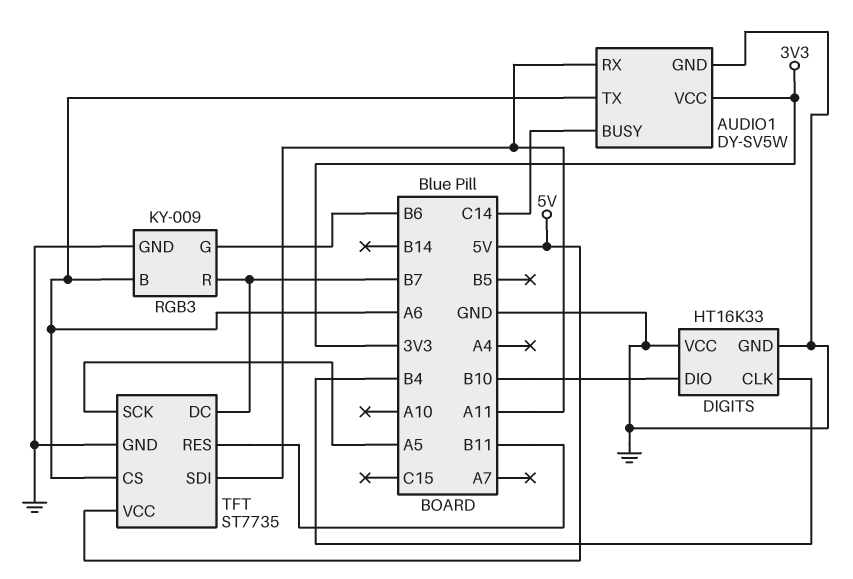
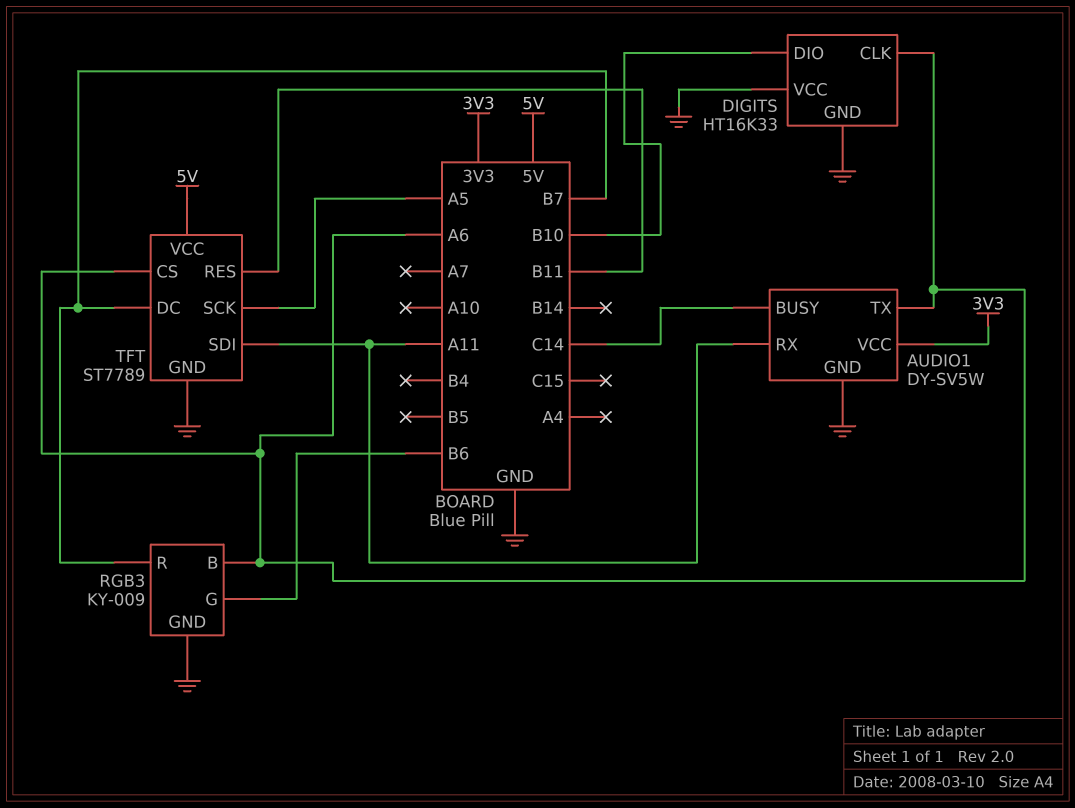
DIGITS pin CLK: B4 -> A6
TFT: ST7735 -> ST7789

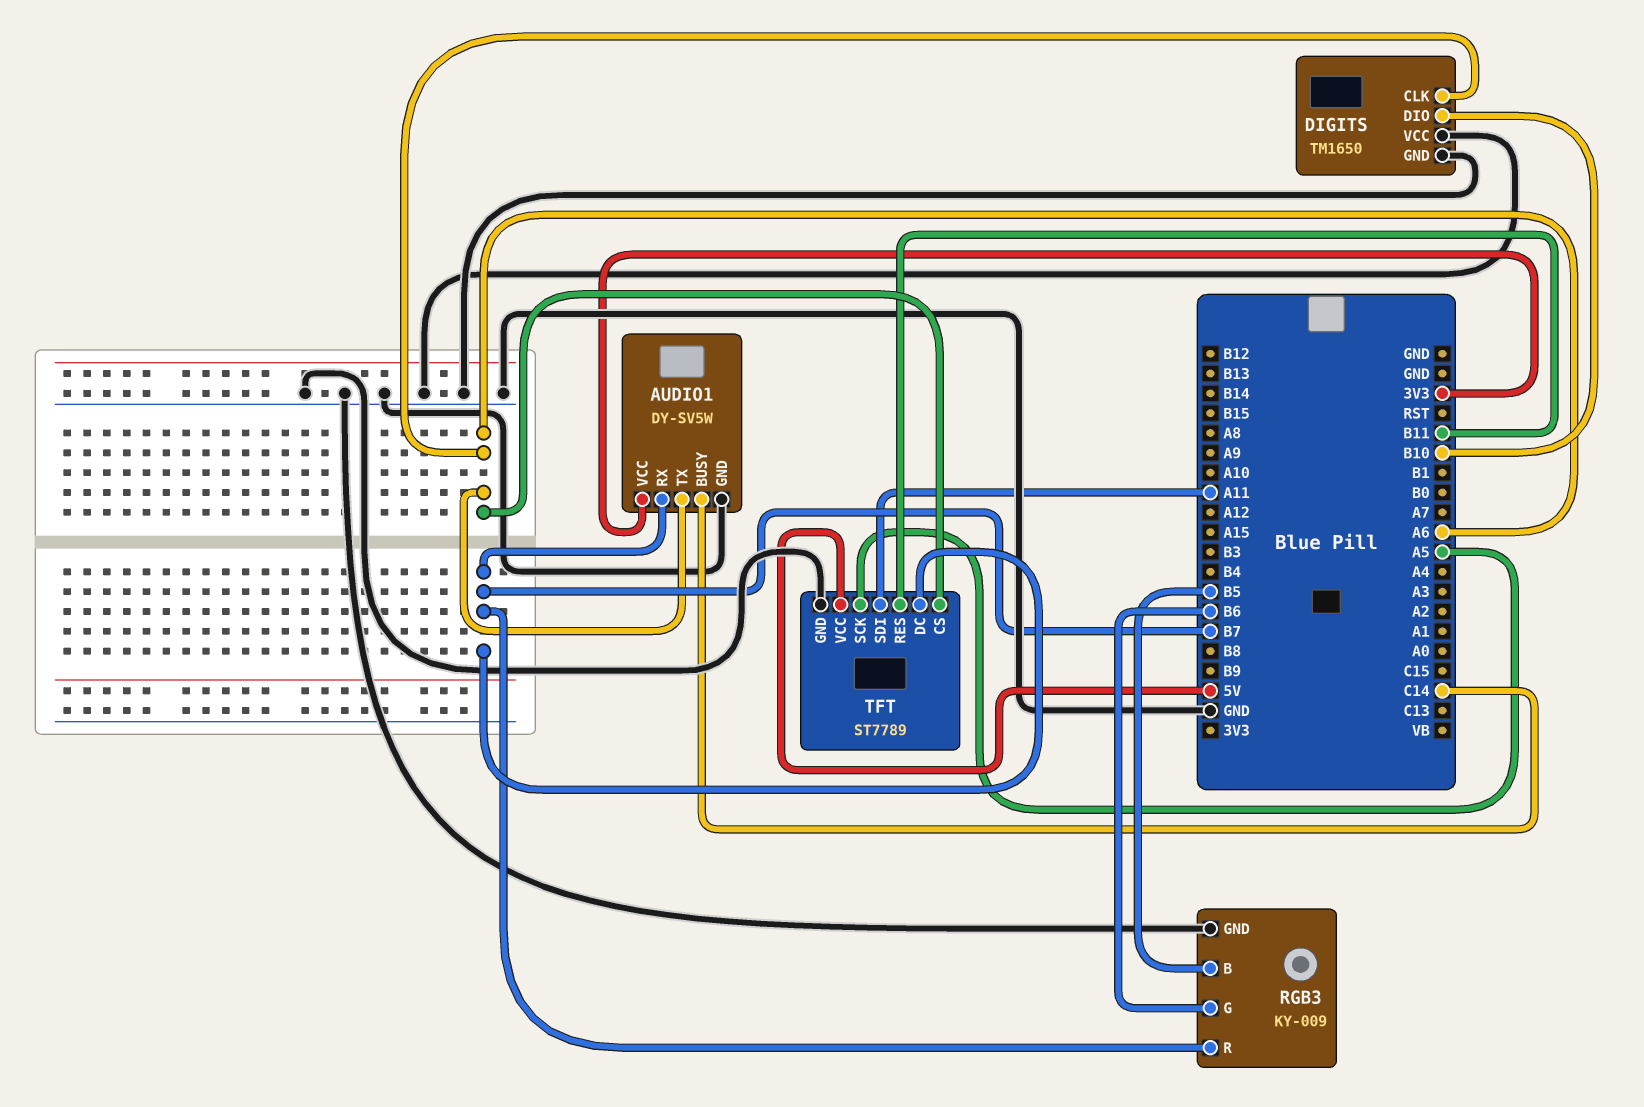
AUDIO1 pin RX: A11 -> B7
DIGITS: HT16K33 -> TM1650
RGB3 pin B: A6 -> B5

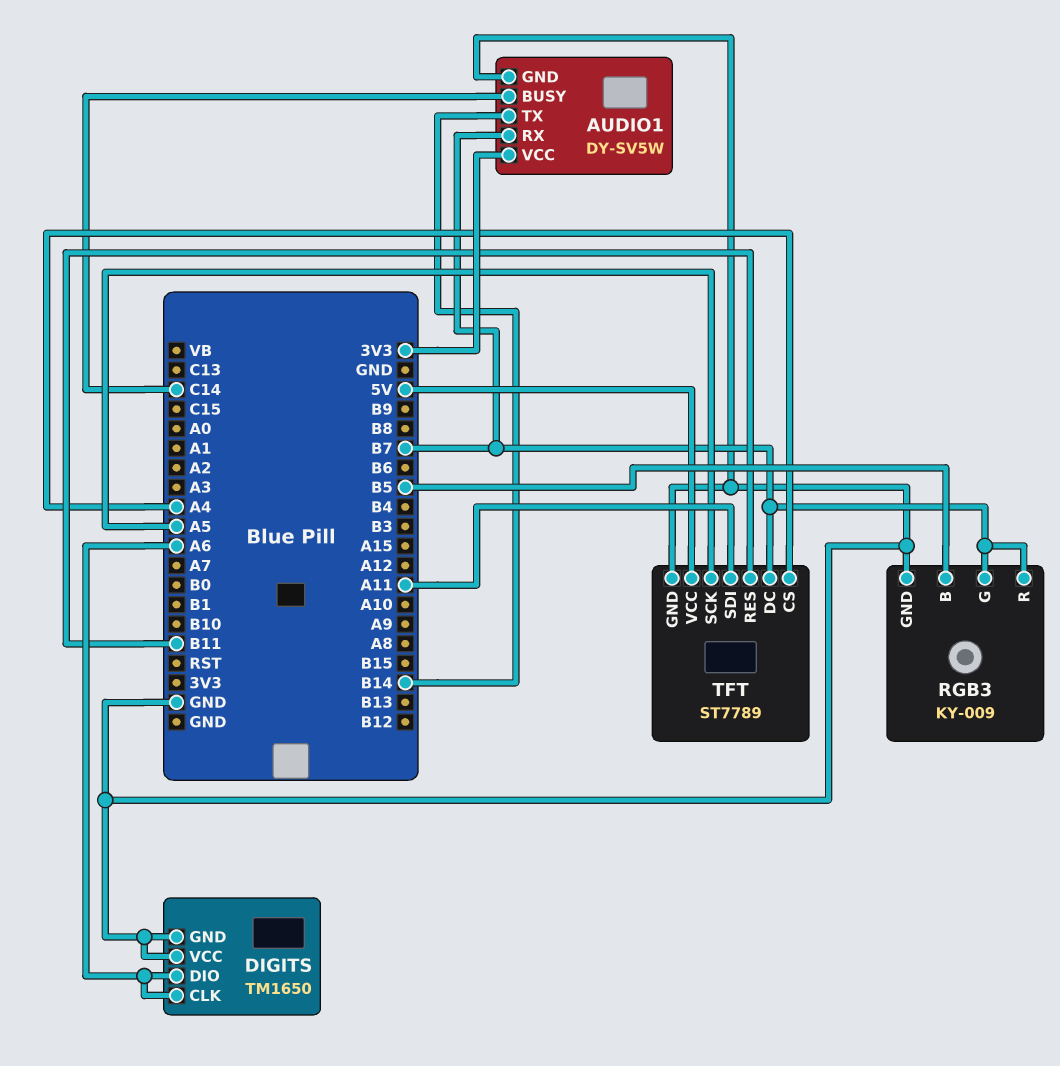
AUDIO1 pin TX: A6 -> B14
DIGITS pin DIO: B10 -> A6
RGB3 pin G: B6 -> B7
TFT pin CS: A6 -> A4

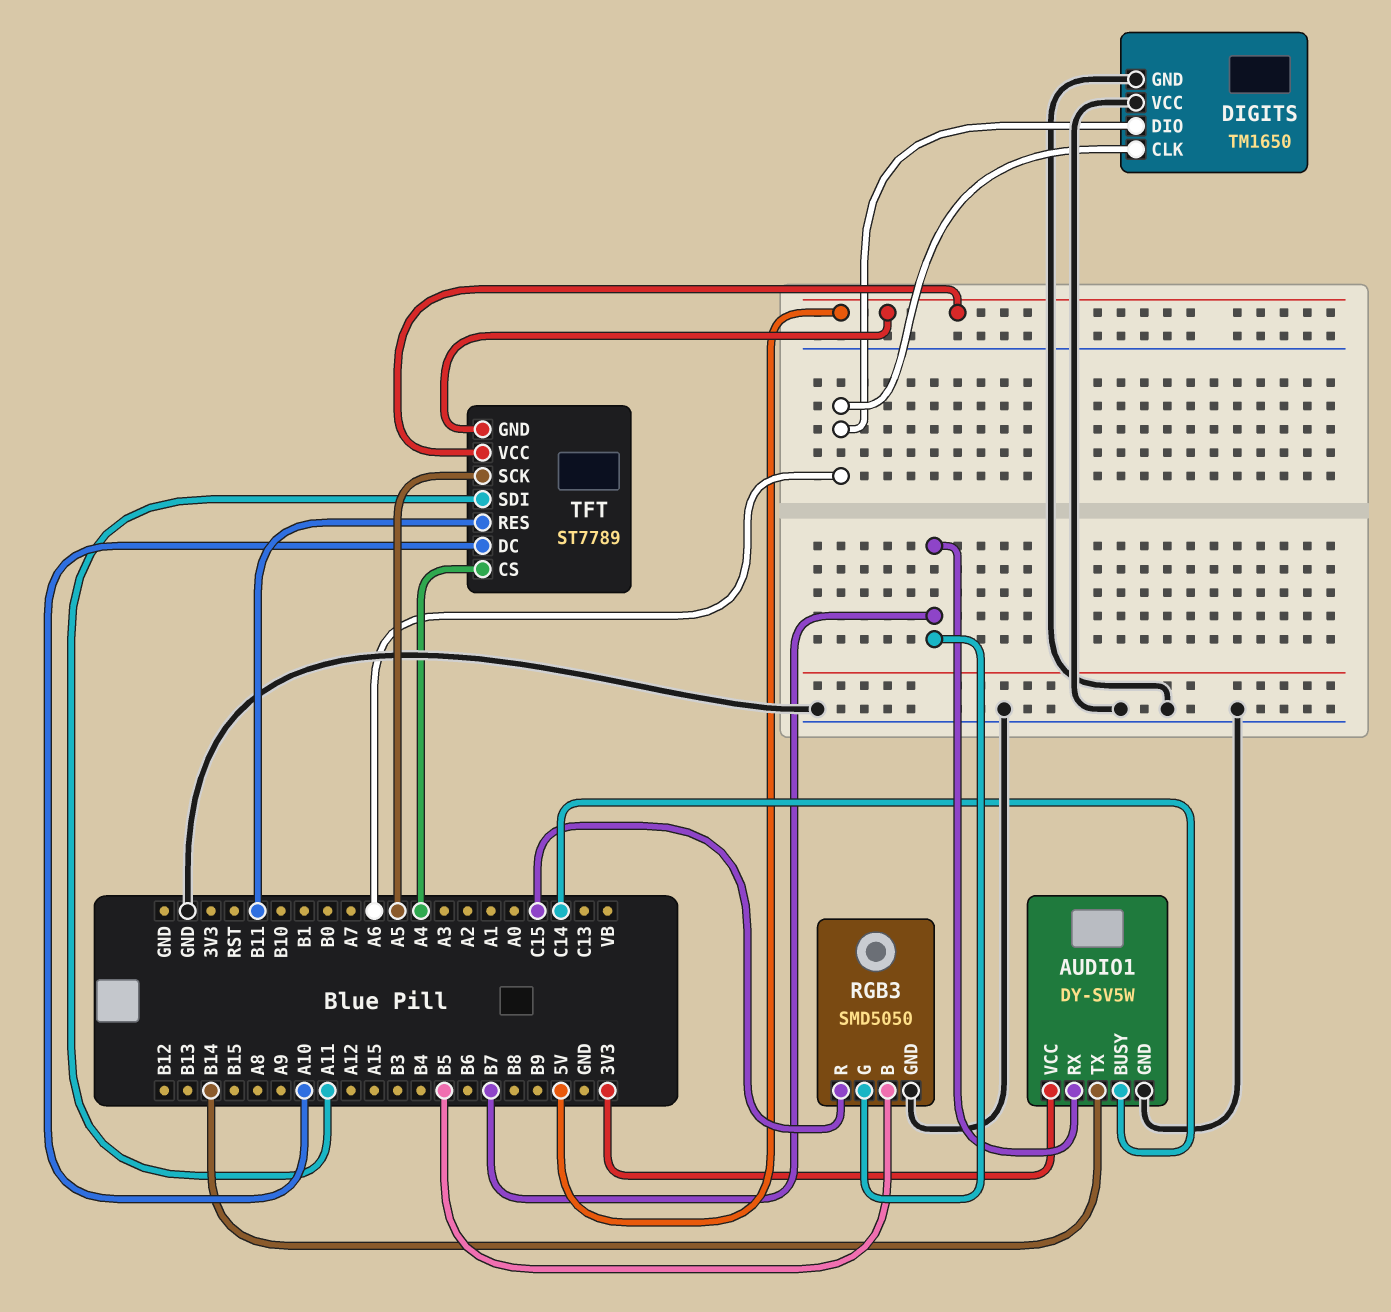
RGB3: KY-009 -> SMD5050
RGB3 pin R: B7 -> C15
TFT pin DC: B7 -> A10
TFT pin GND: GND -> 5V

